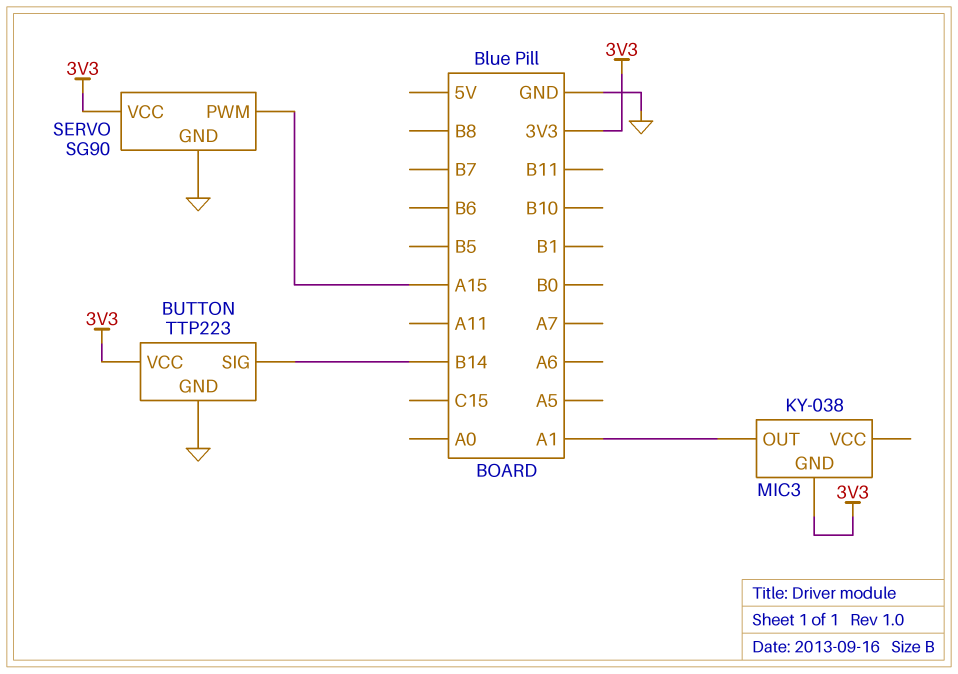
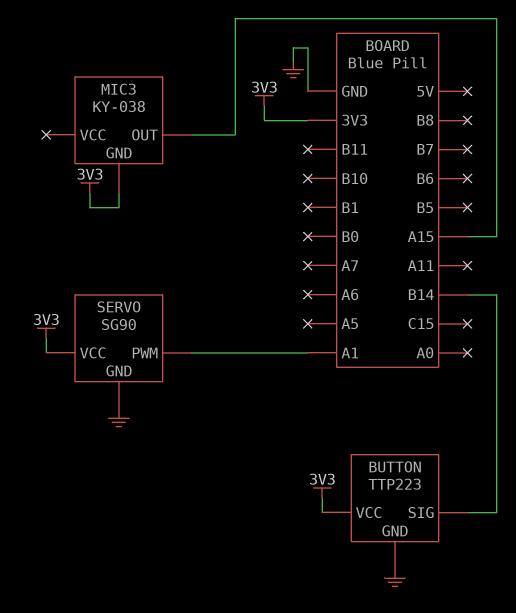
MIC3 pin OUT: A1 -> A15
SERVO pin PWM: A15 -> A1

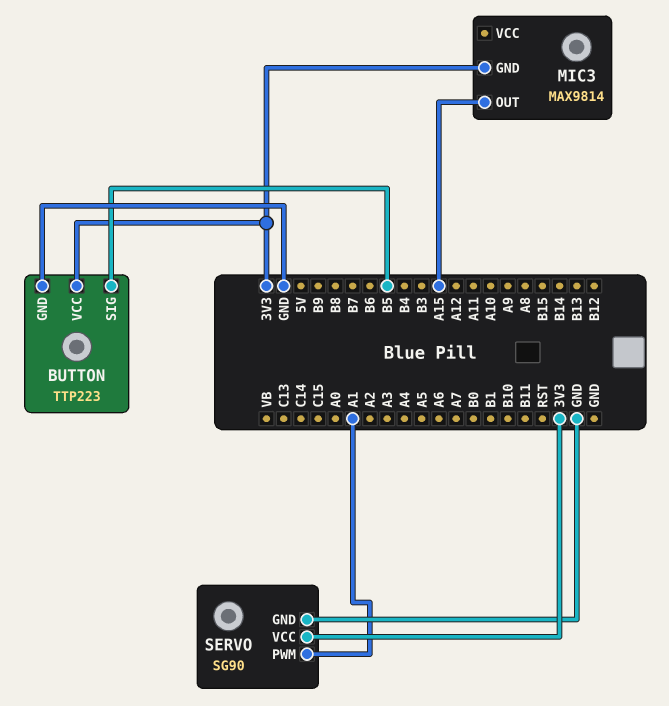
BUTTON pin SIG: B14 -> B5
MIC3: KY-038 -> MAX9814

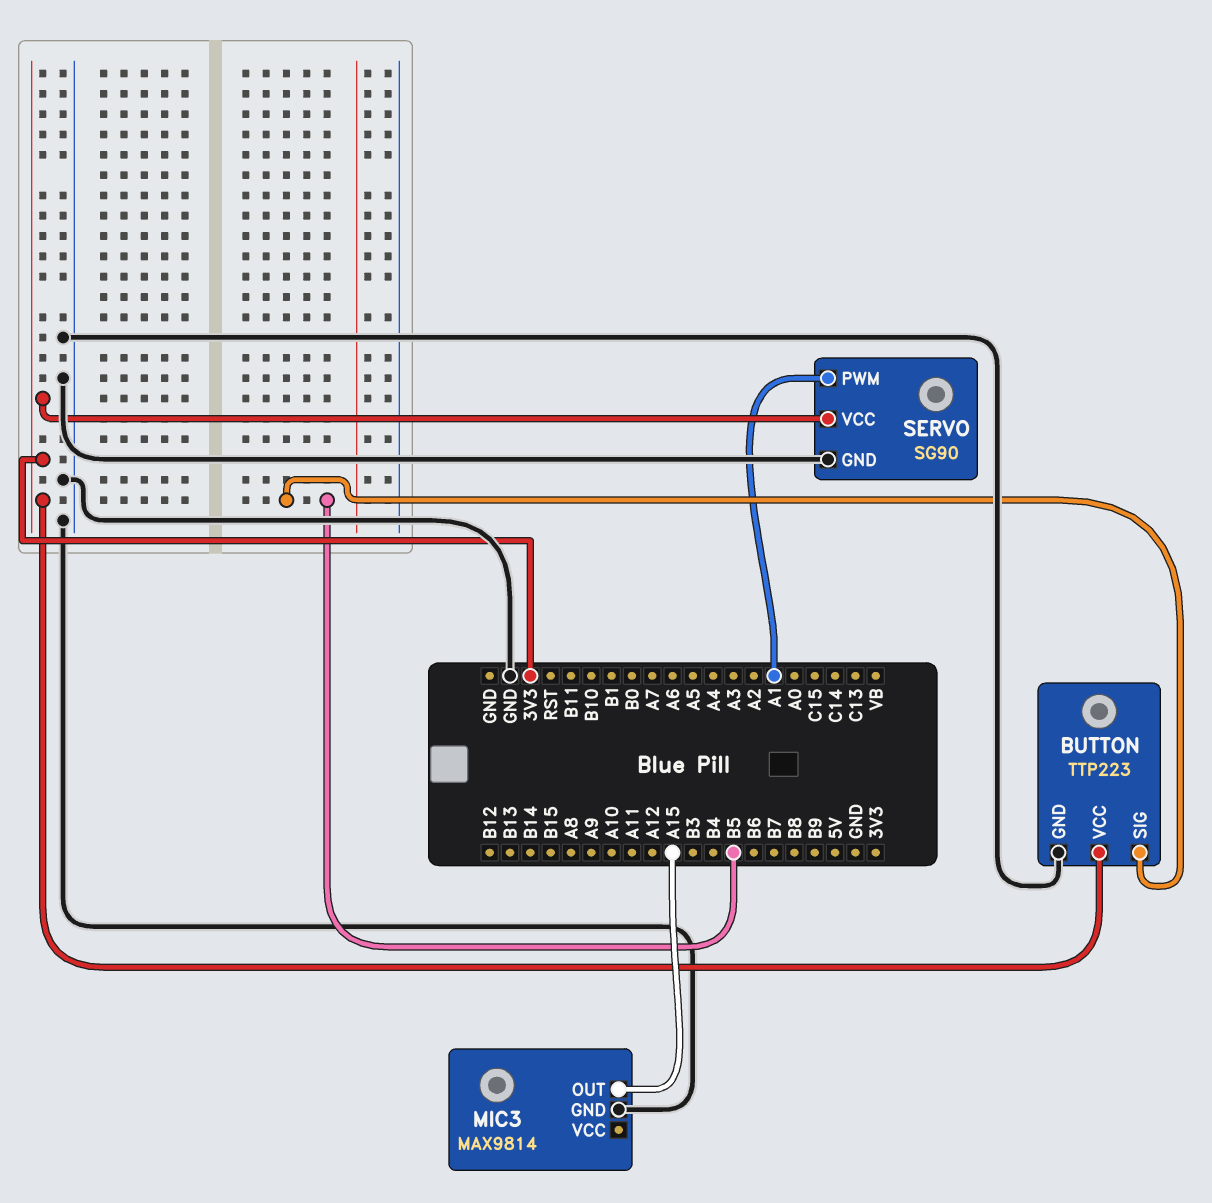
MIC3 pin GND: 3V3 -> GND

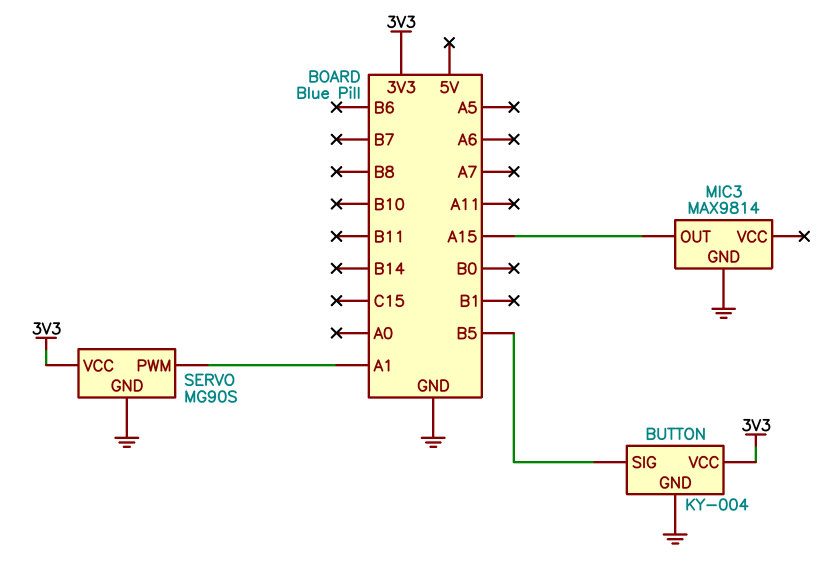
BUTTON: TTP223 -> KY-004
SERVO: SG90 -> MG90S

